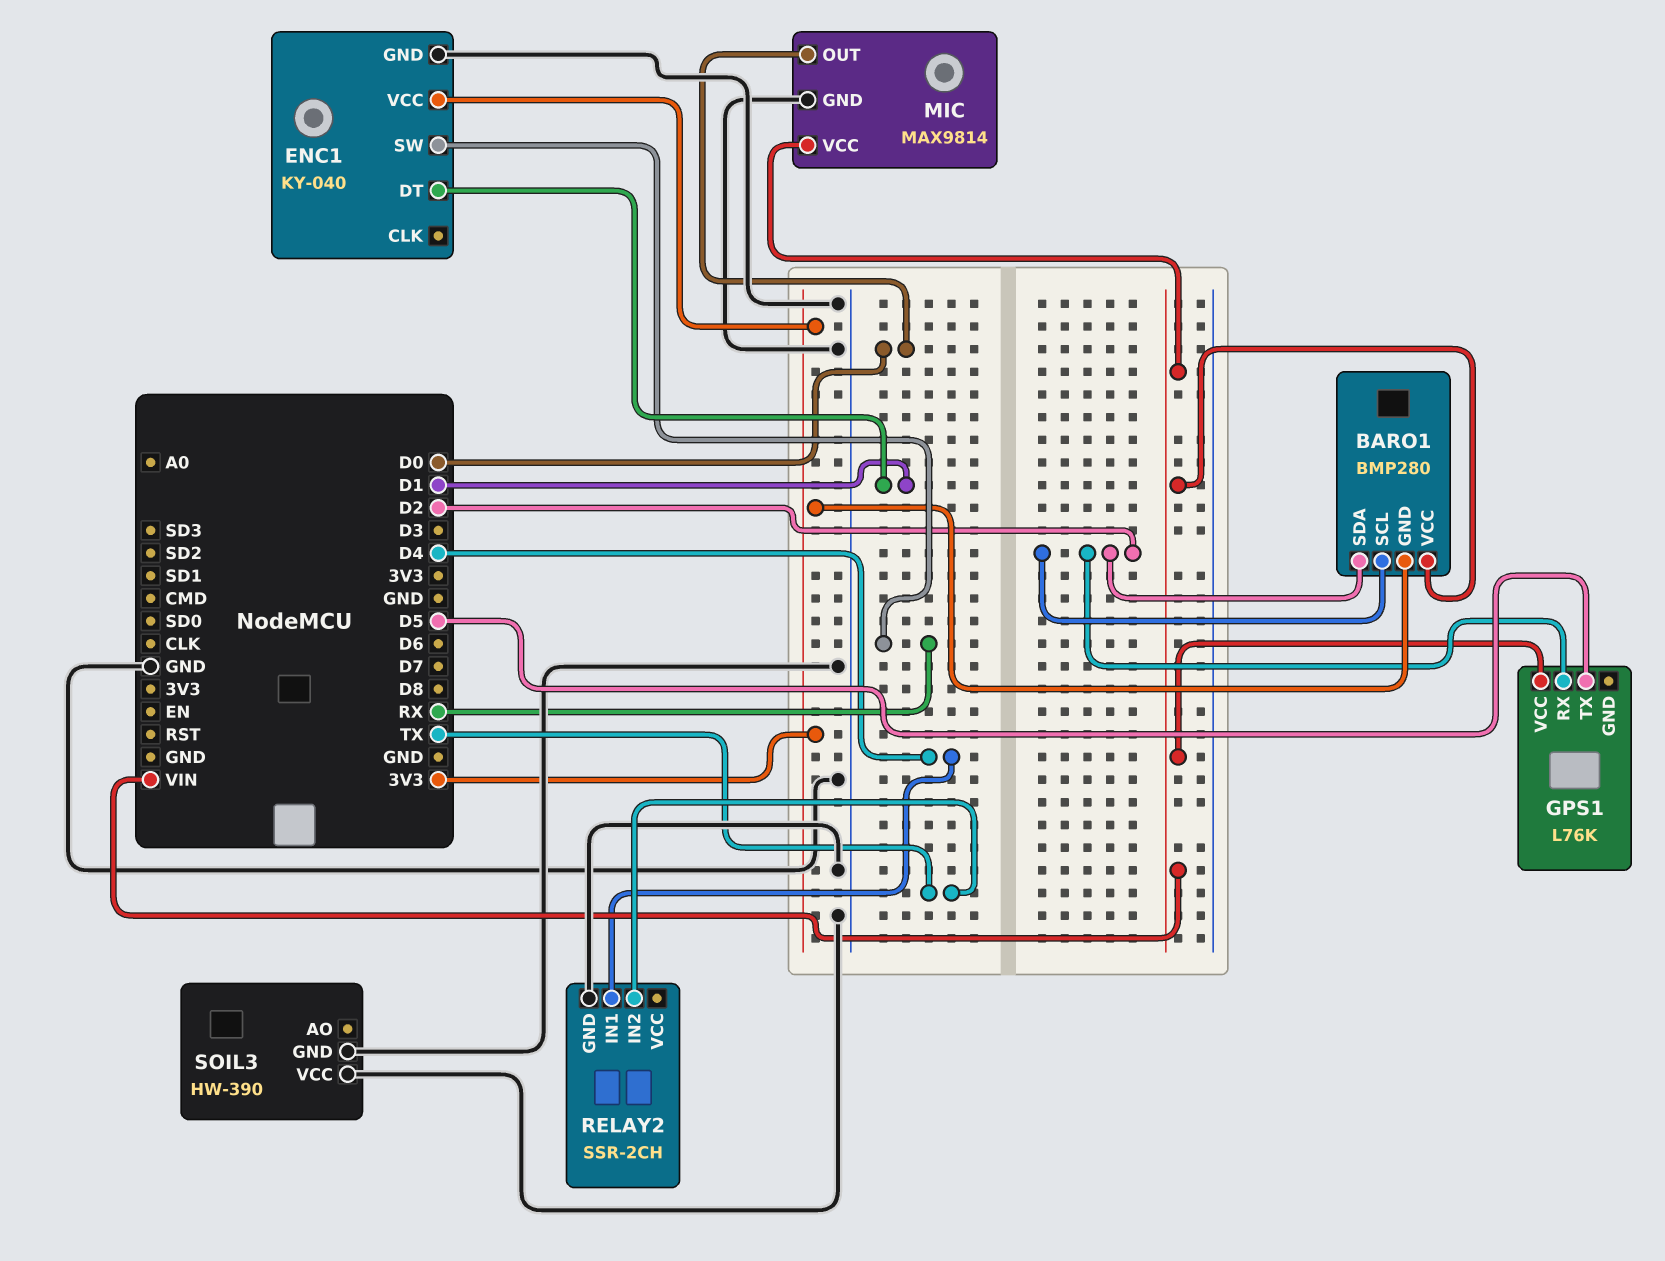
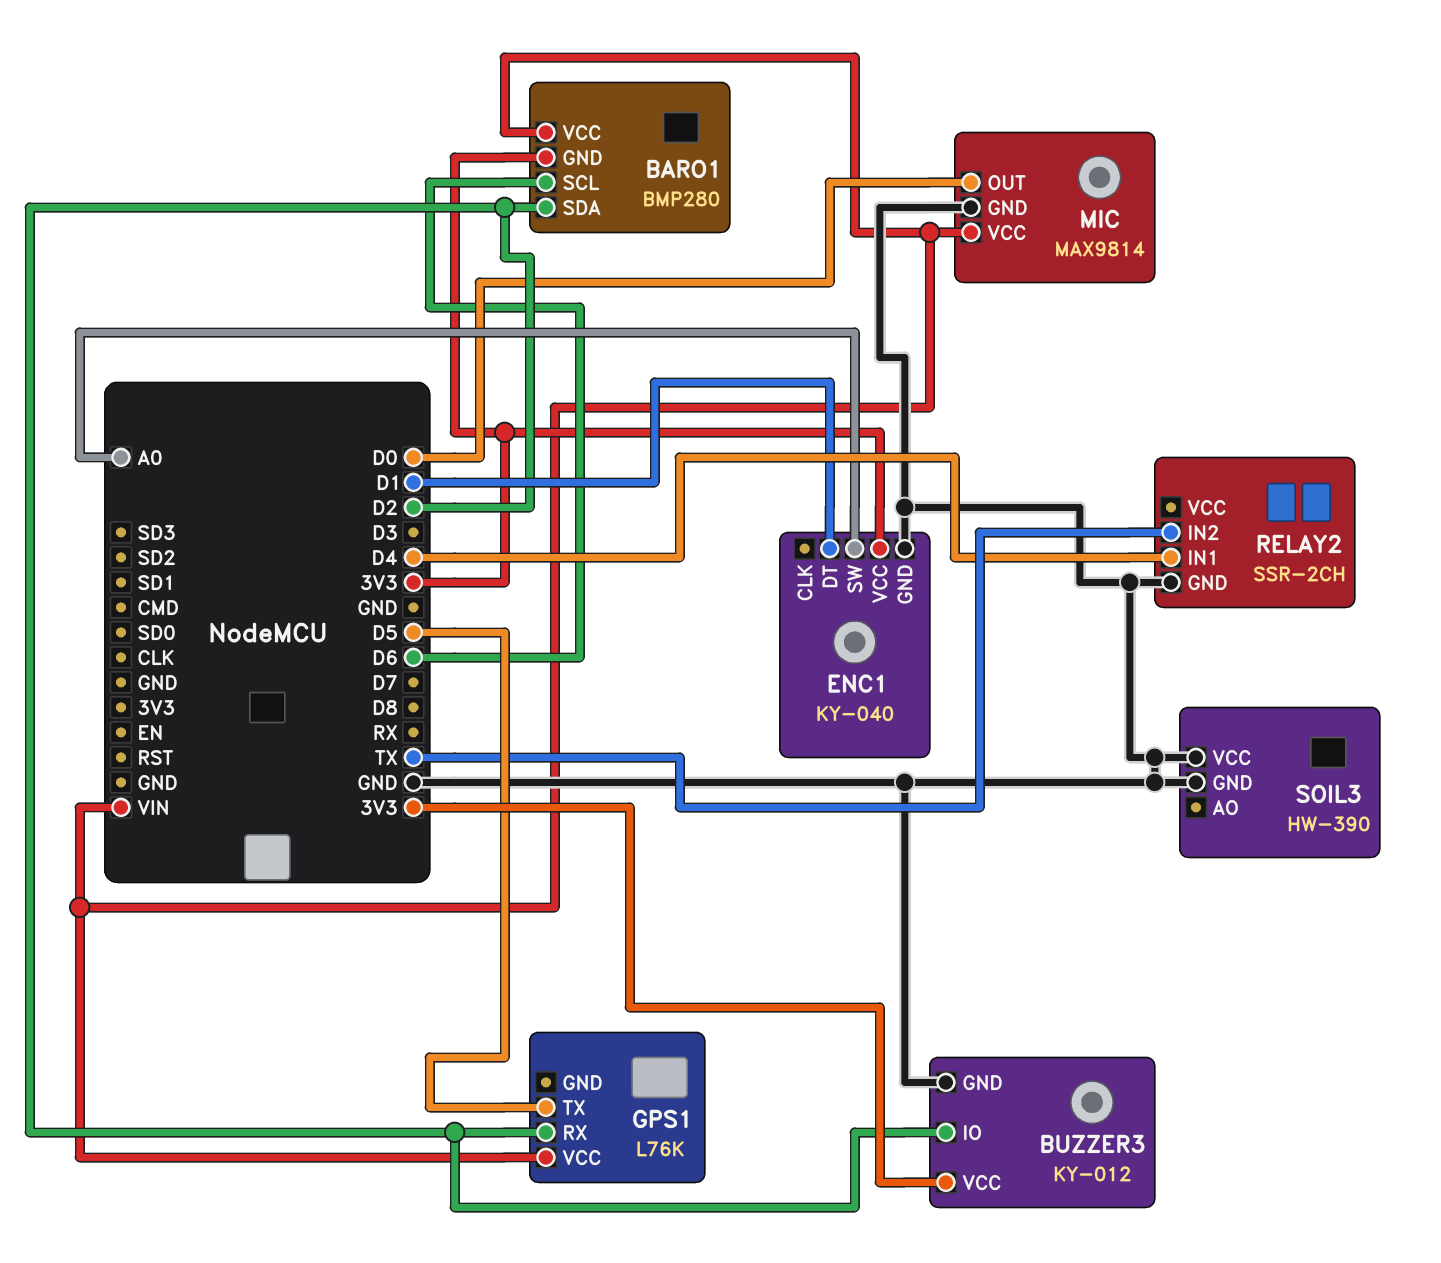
BARO1 pin SCL: D2 -> D6
BUZZER3: none -> KY-012
BUZZER3 pin GND: none -> GND
BUZZER3 pin IO: none -> D2
BUZZER3 pin VCC: none -> 3V3
ENC1 pin SW: RX -> A0

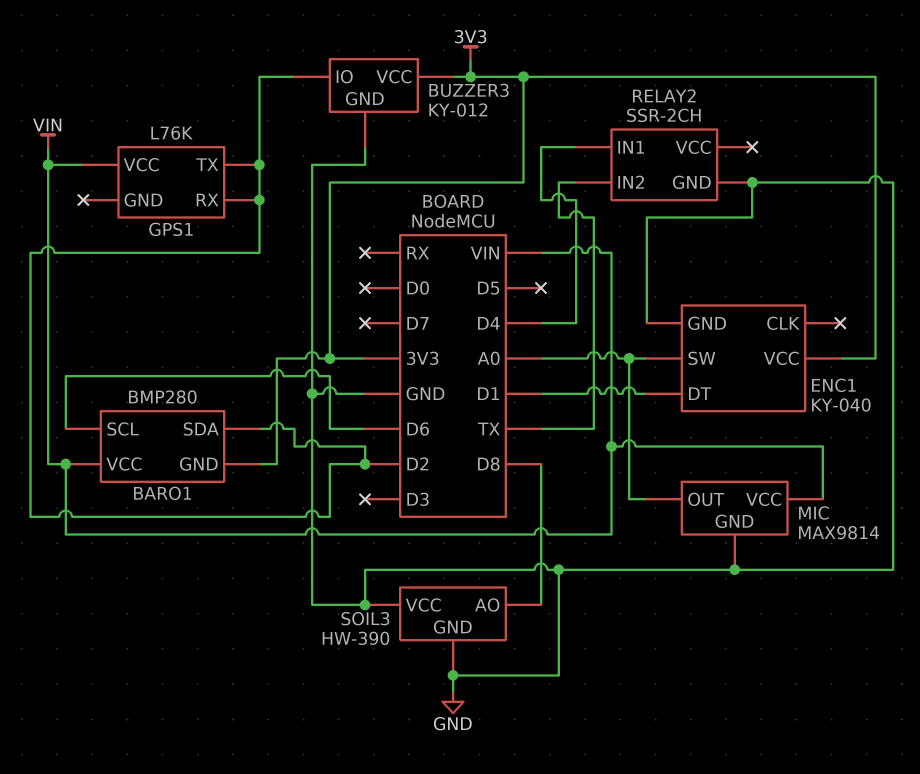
GPS1 pin TX: D5 -> D2
MIC pin OUT: D0 -> A0
SOIL3 pin AO: none -> D8

